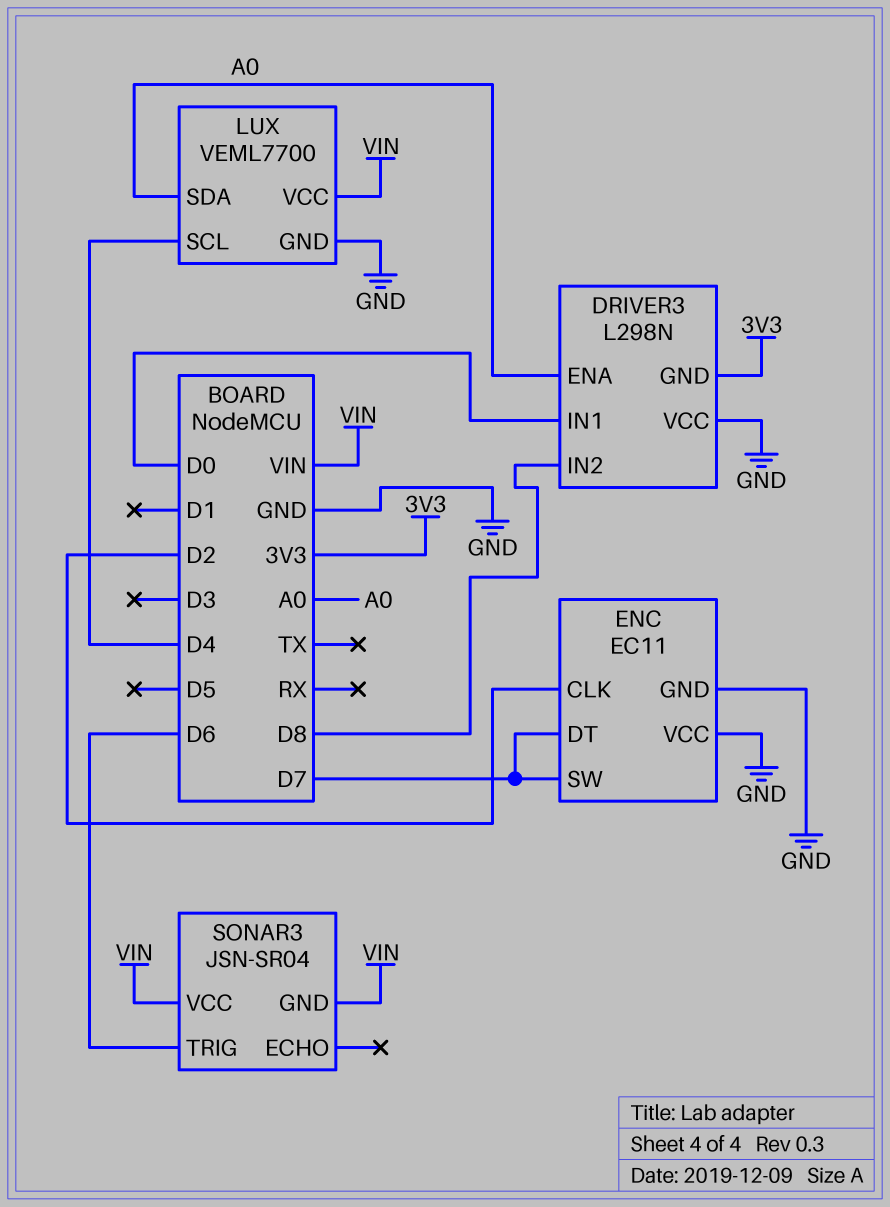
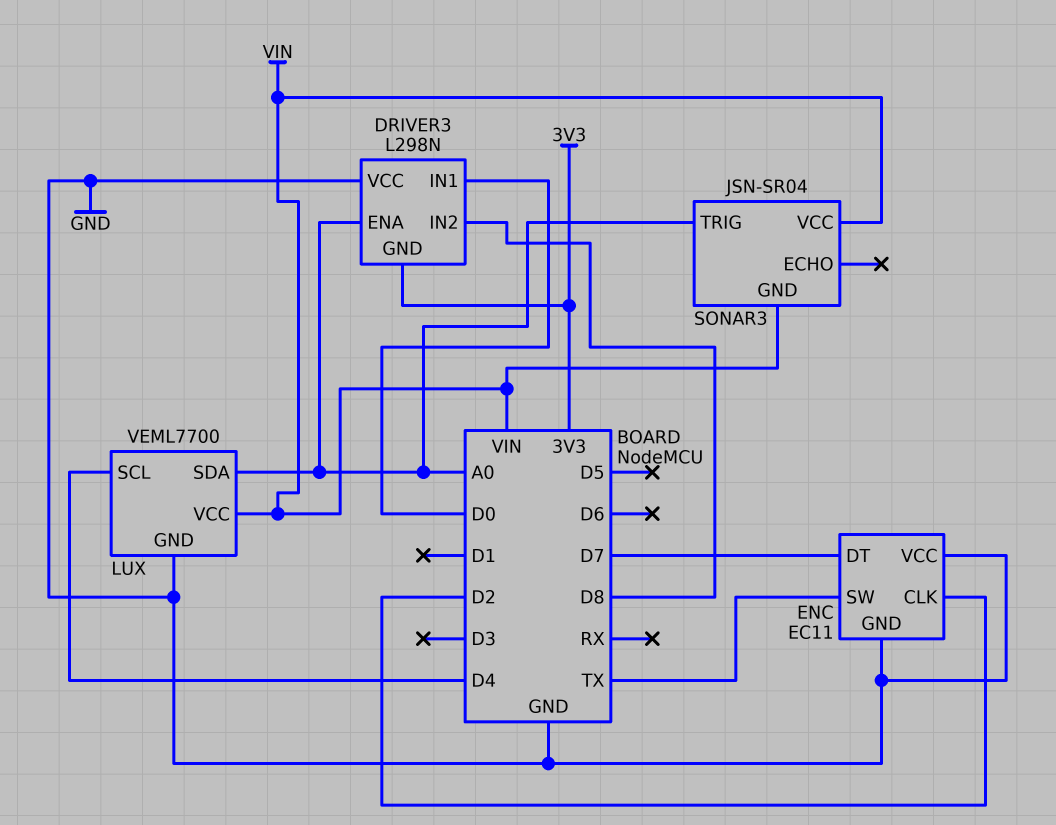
ENC pin SW: D7 -> TX
SONAR3 pin TRIG: D6 -> A0

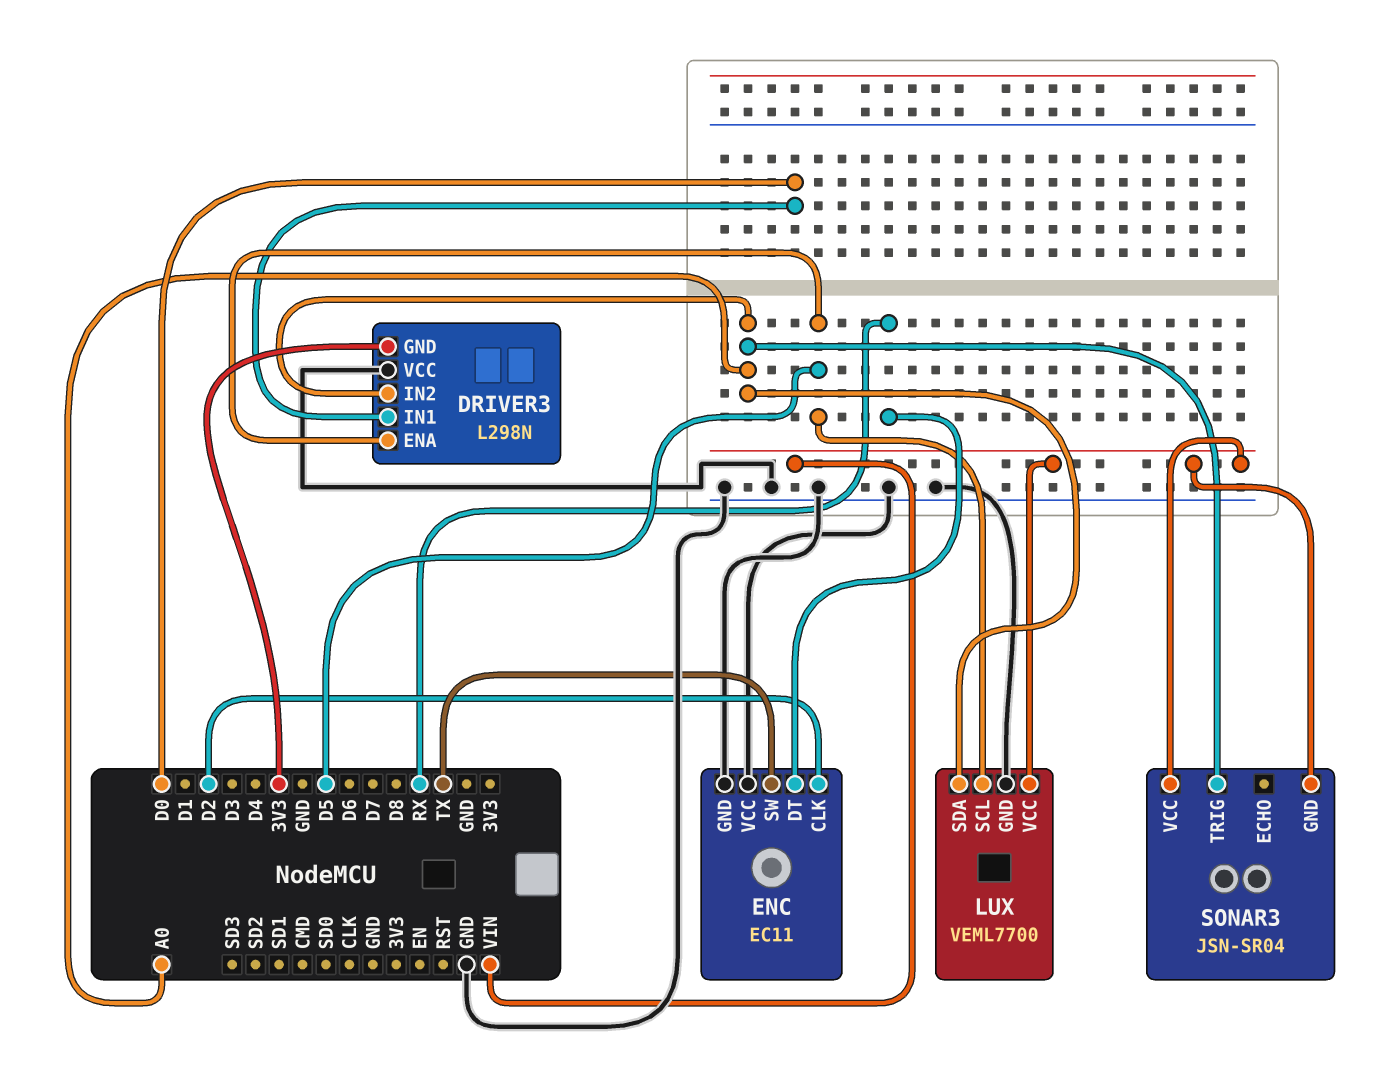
DRIVER3 pin ENA: A0 -> D5
DRIVER3 pin IN2: D8 -> A0
ENC pin DT: D7 -> RX
LUX pin SCL: D4 -> D5

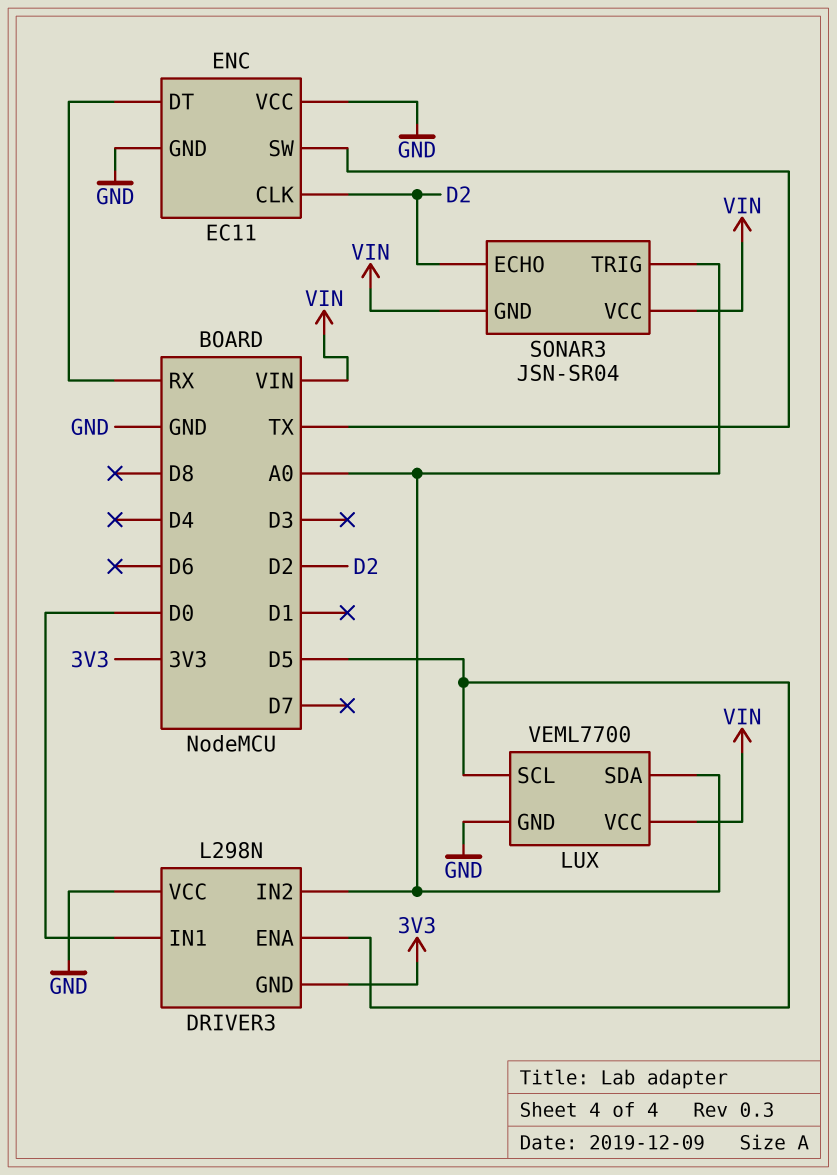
SONAR3 pin ECHO: none -> D2

